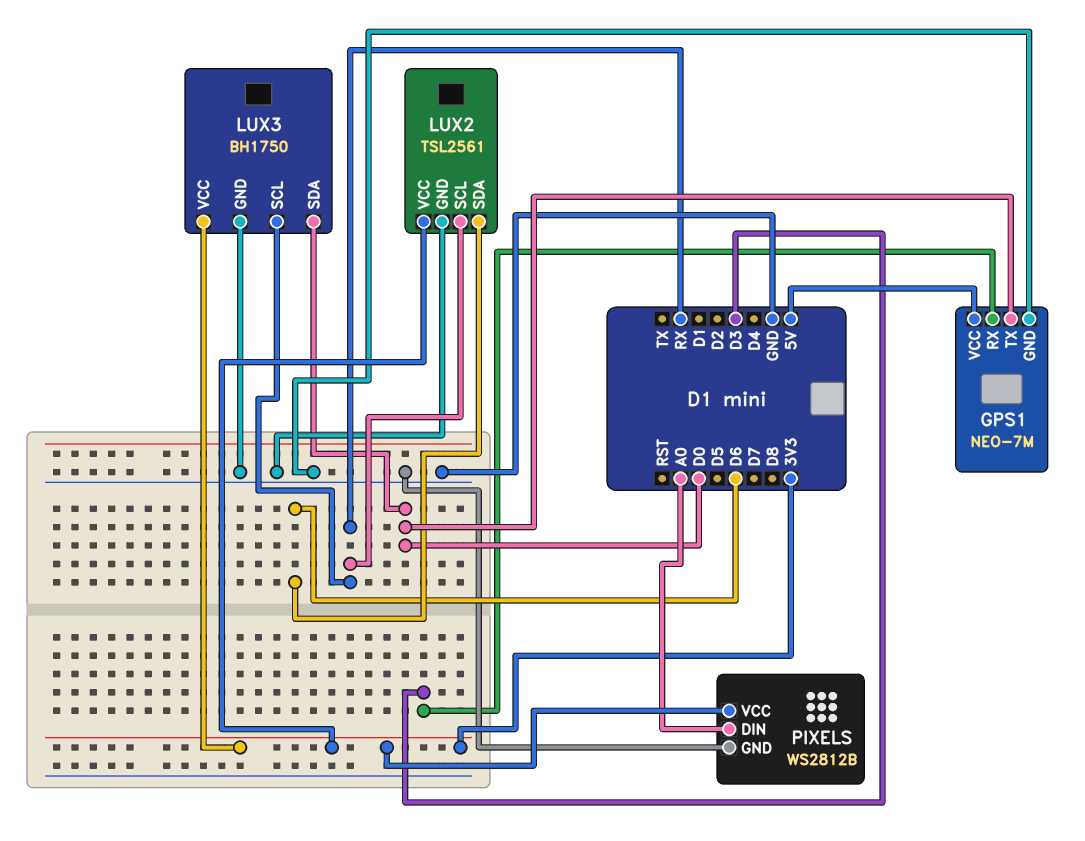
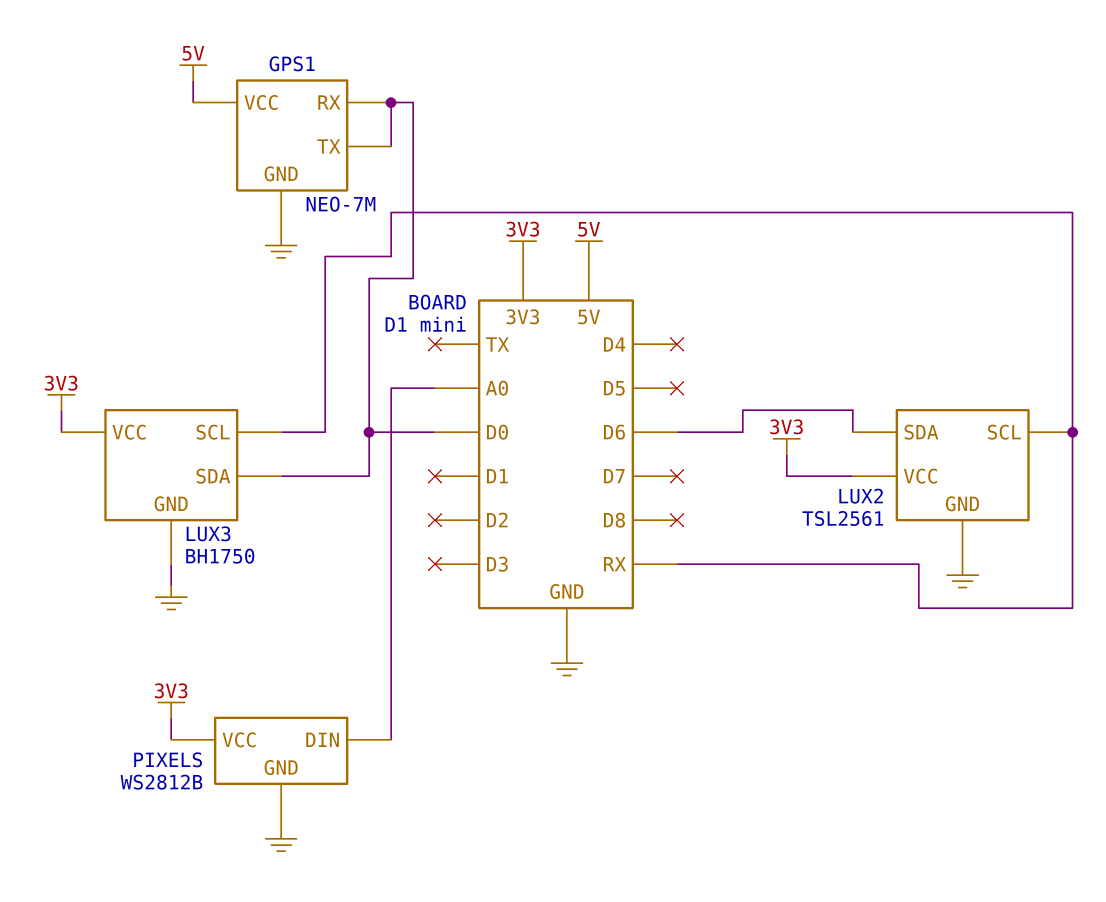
GPS1 pin RX: D3 -> D0

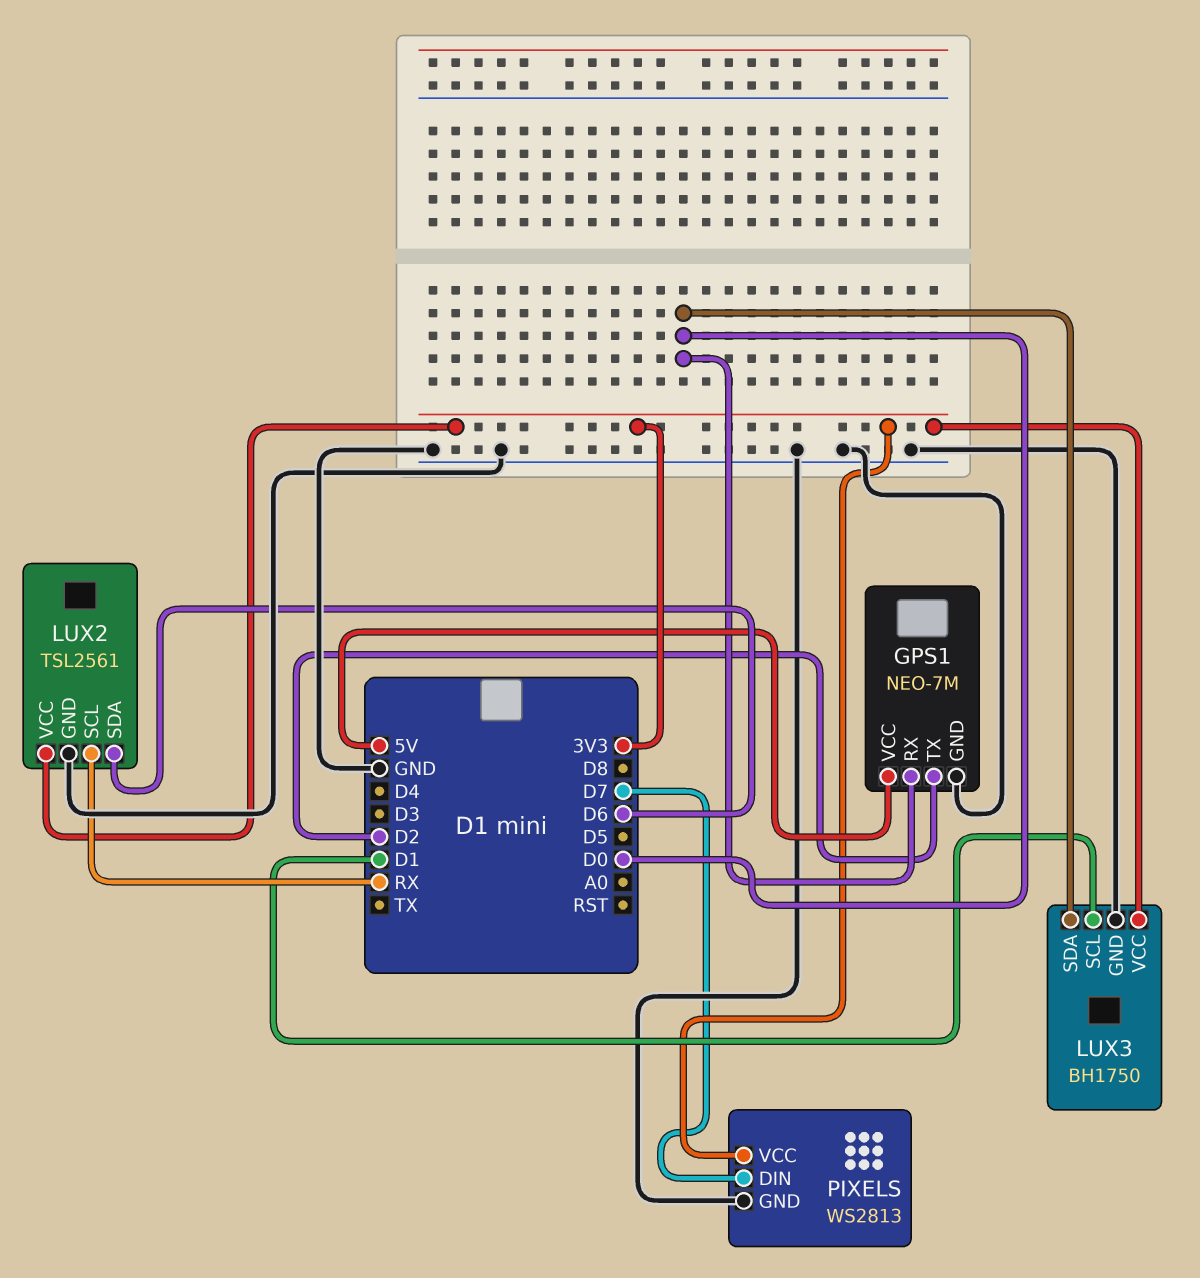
GPS1 pin TX: D0 -> D2
LUX3 pin SCL: RX -> D1
PIXELS: WS2812B -> WS2813
PIXELS pin DIN: A0 -> D7

